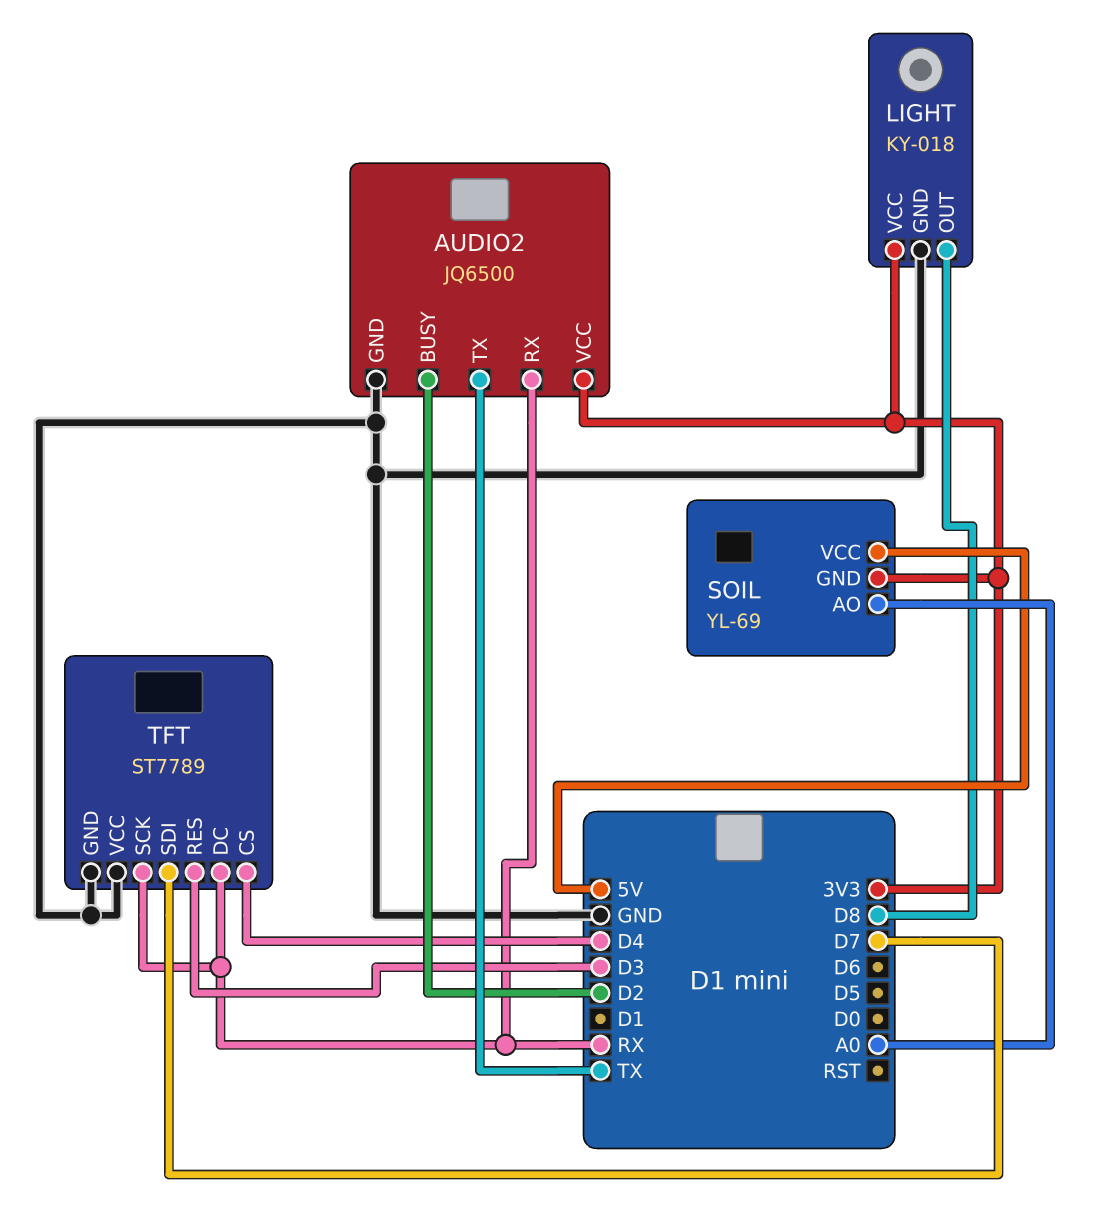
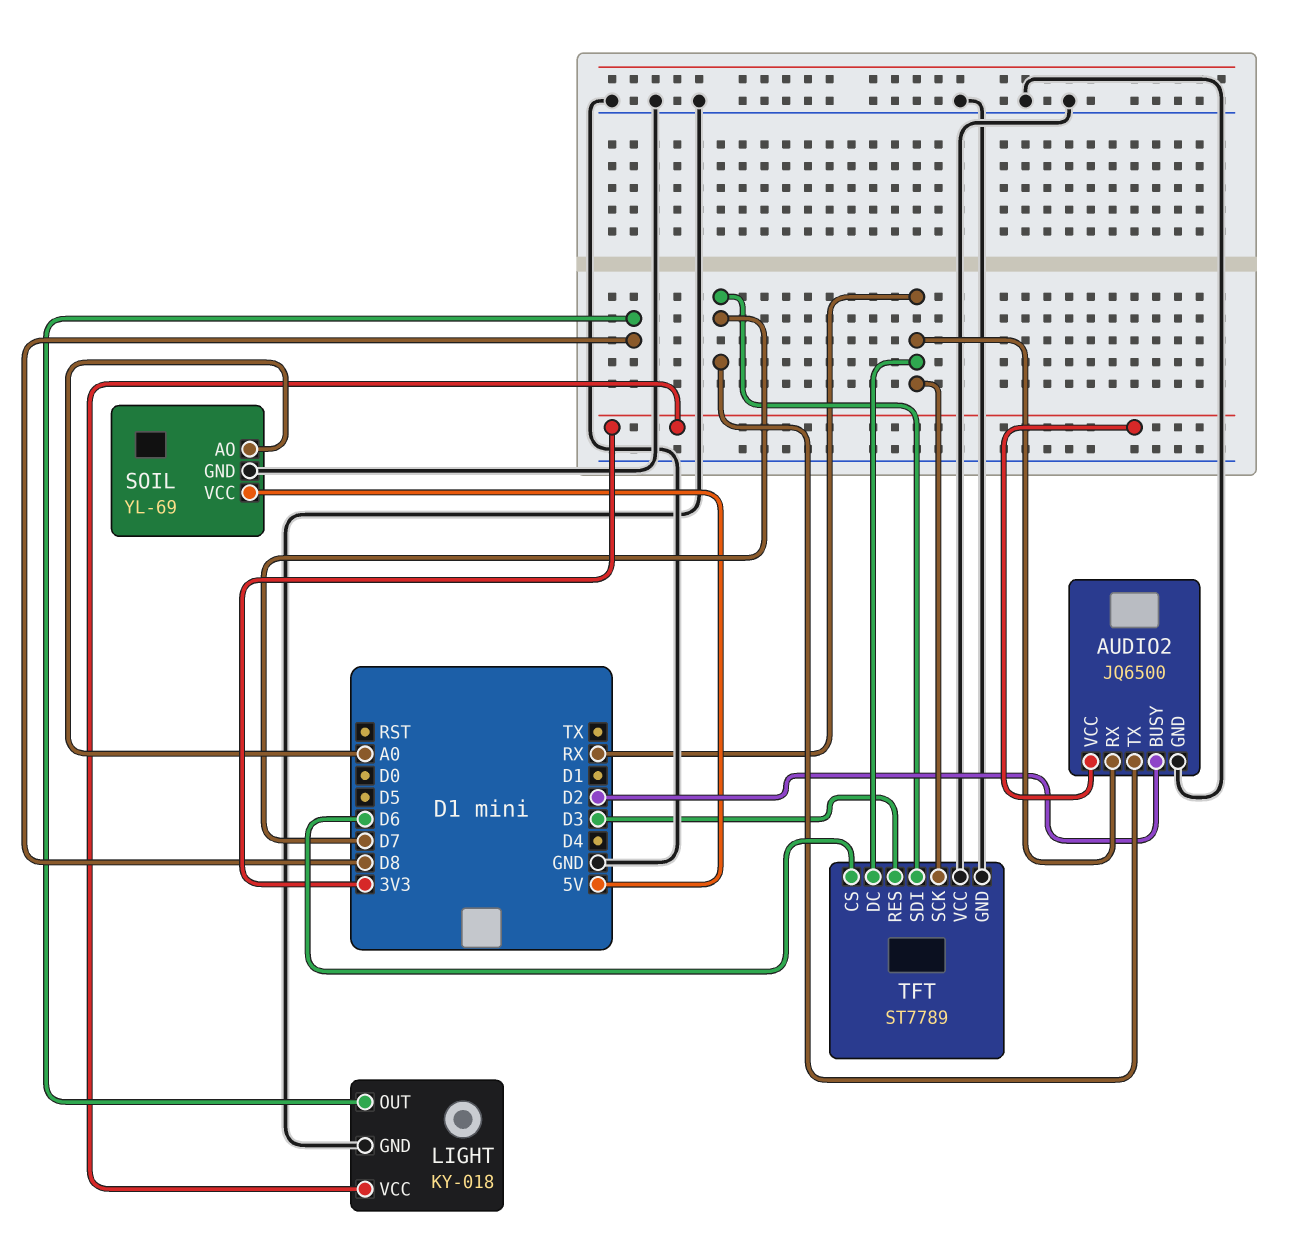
AUDIO2 pin TX: TX -> D7
SOIL pin GND: 3V3 -> GND
TFT pin CS: D4 -> D6

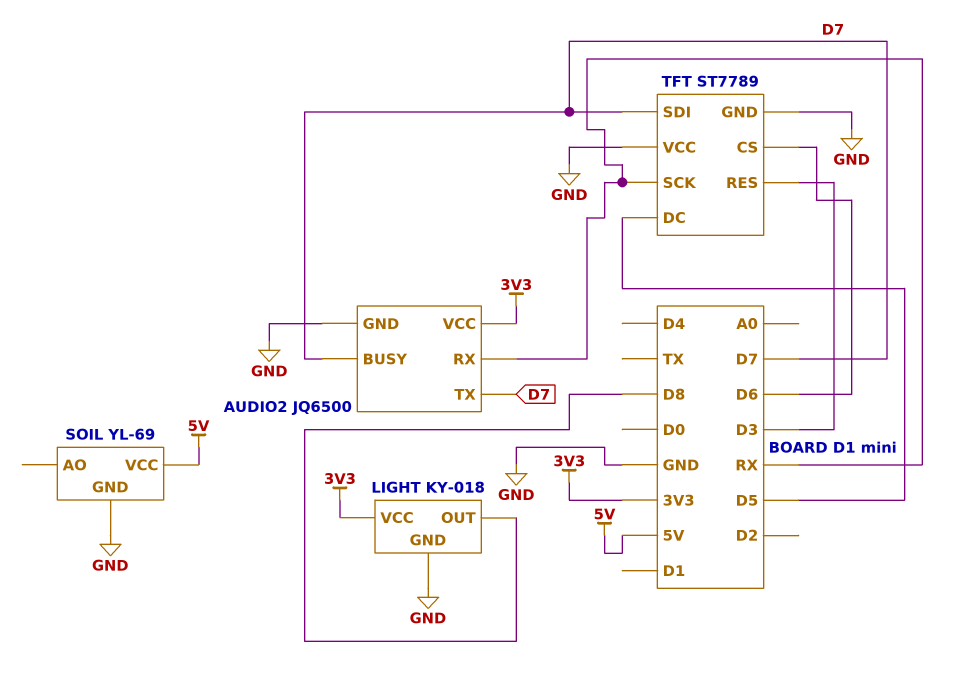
AUDIO2 pin BUSY: D2 -> D7
SOIL pin AO: A0 -> none
TFT pin DC: RX -> D5

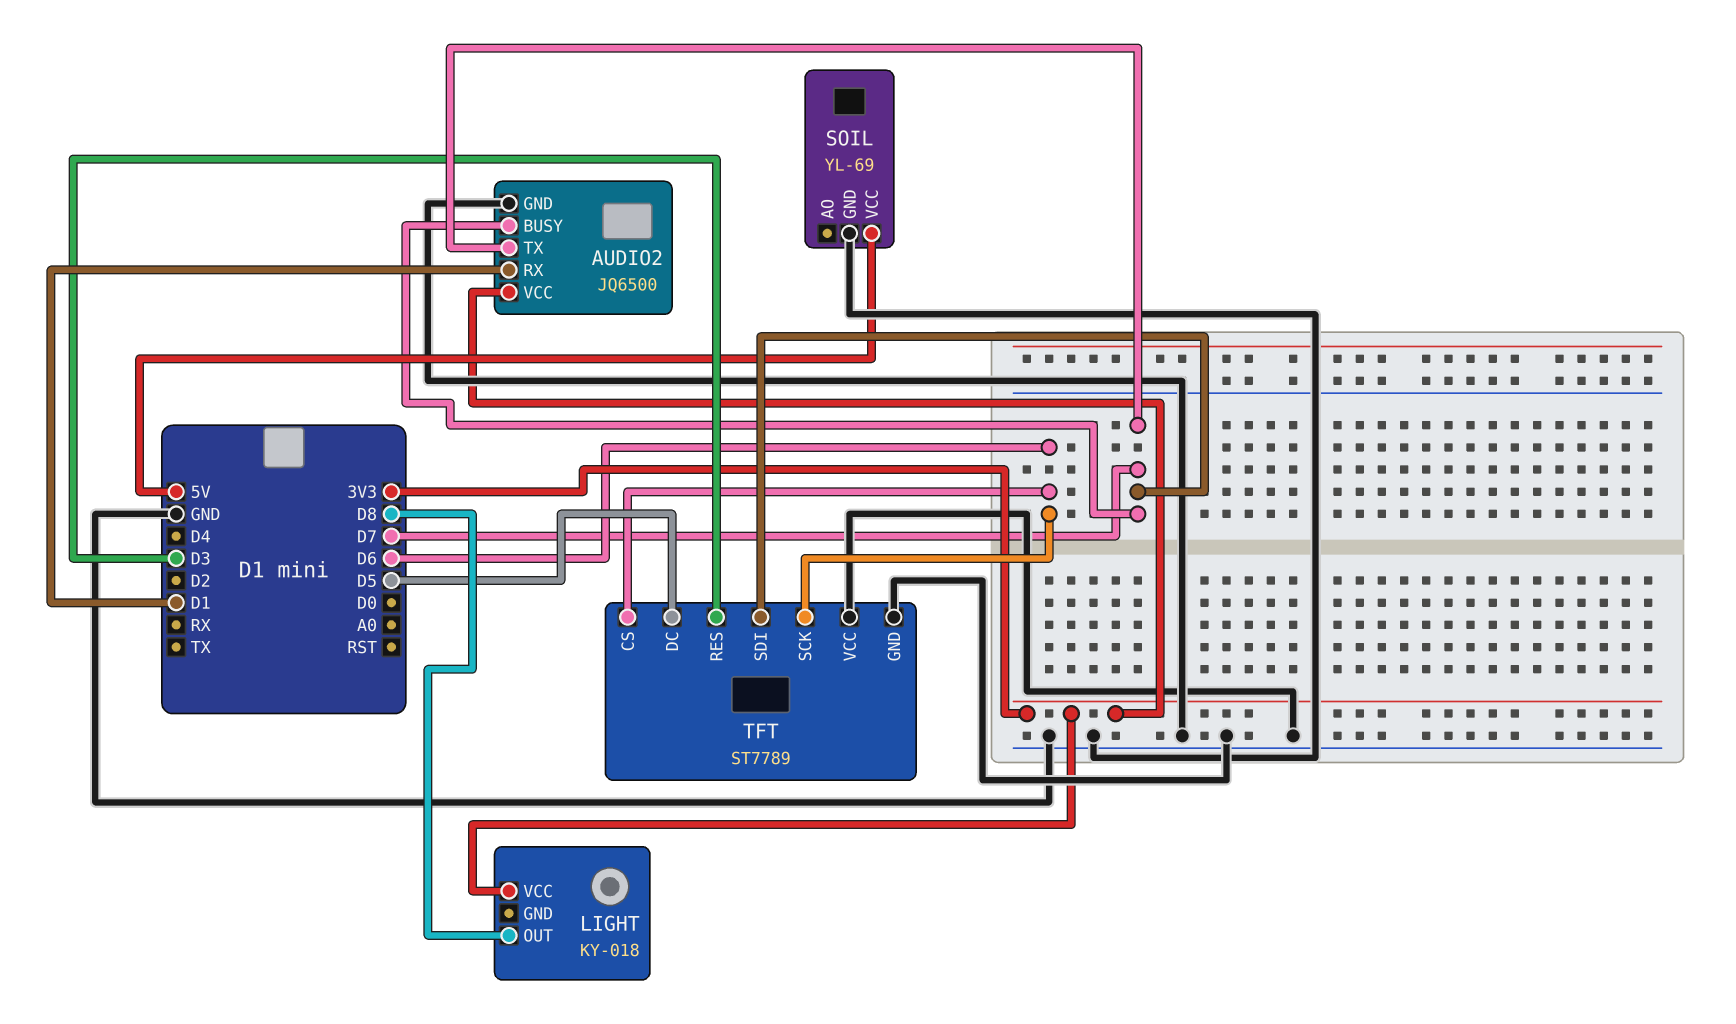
AUDIO2 pin RX: RX -> D1
LIGHT pin GND: GND -> none
TFT pin SCK: RX -> D6

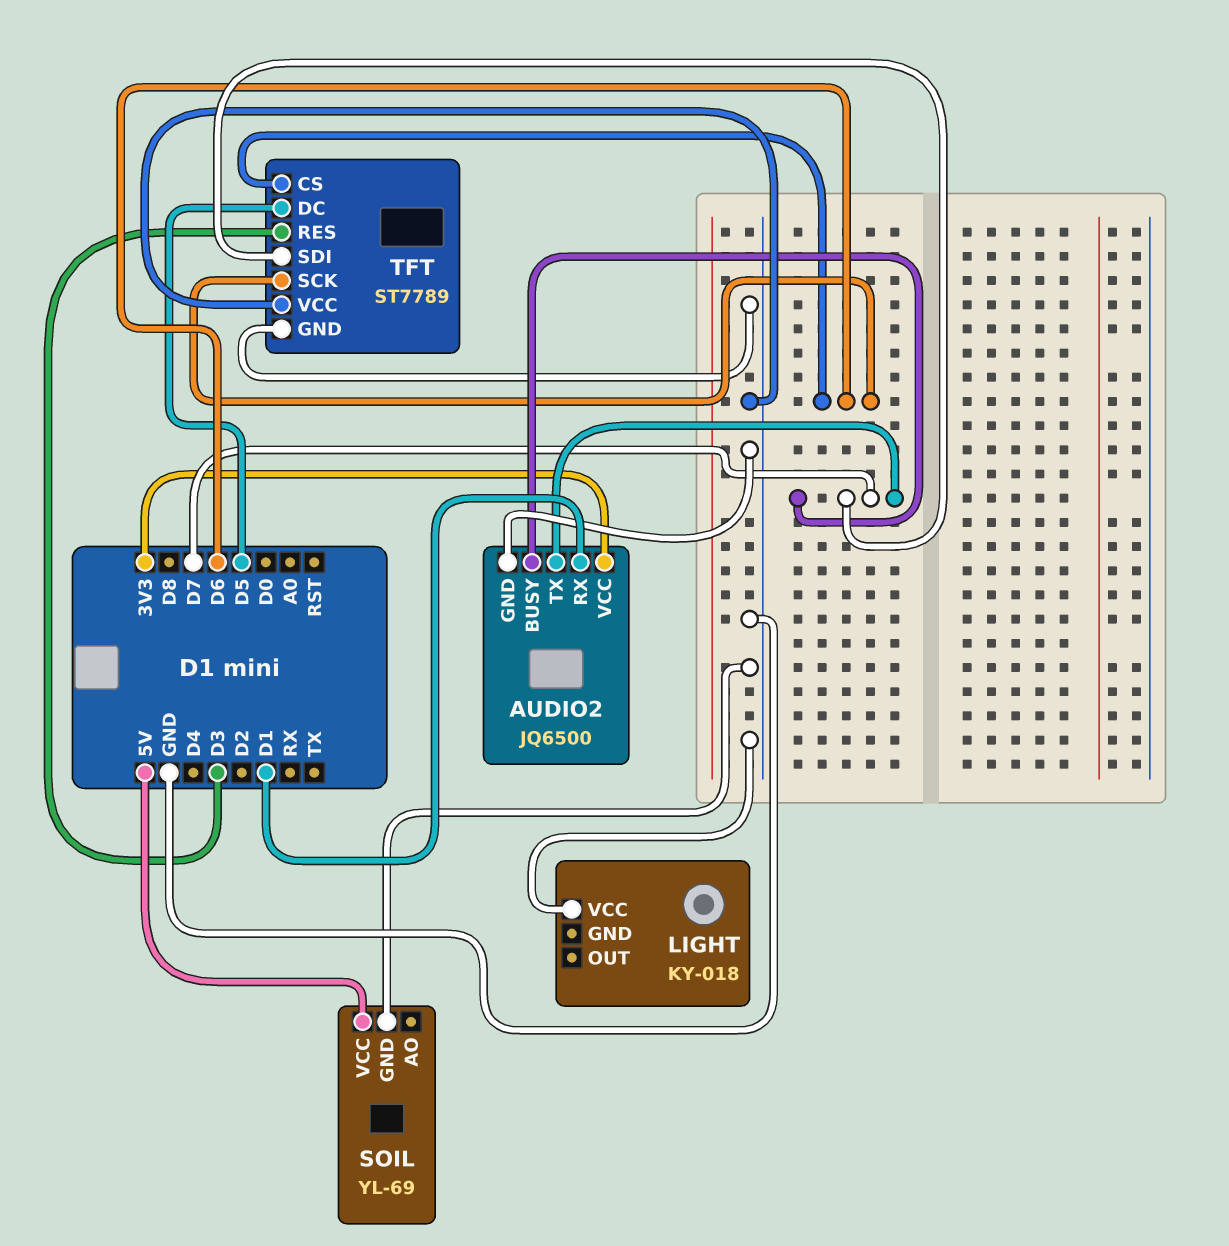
LIGHT pin OUT: D8 -> none
LIGHT pin VCC: 3V3 -> GND

